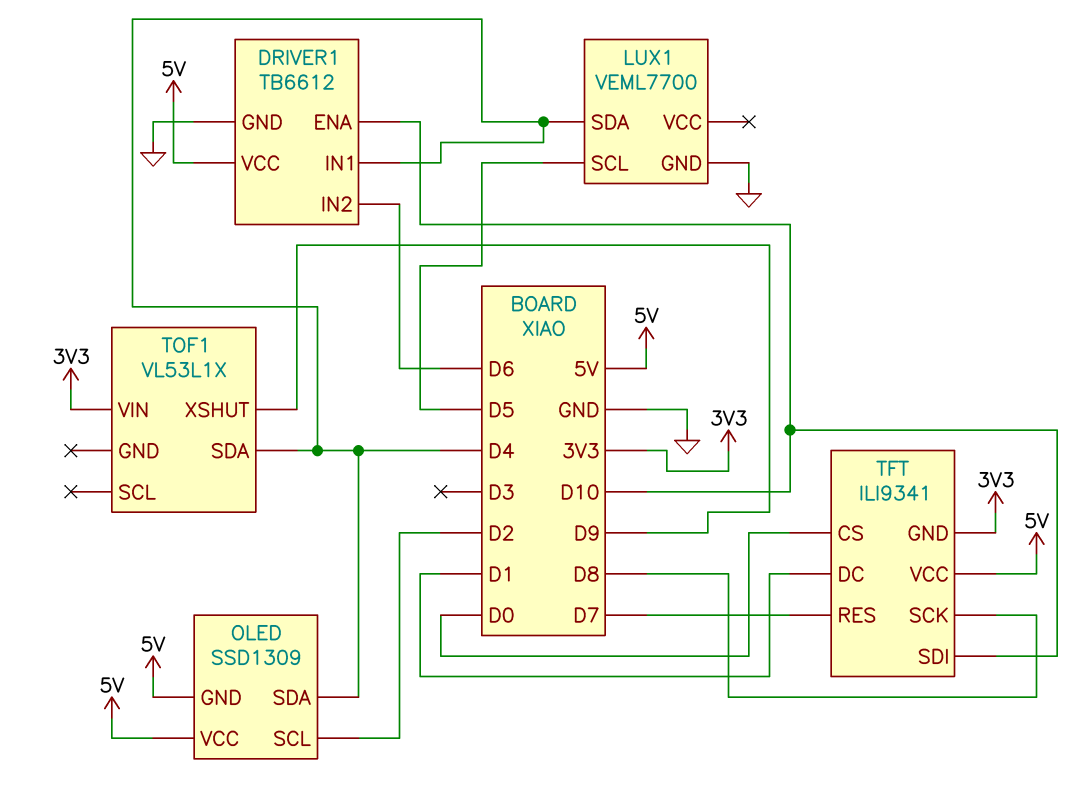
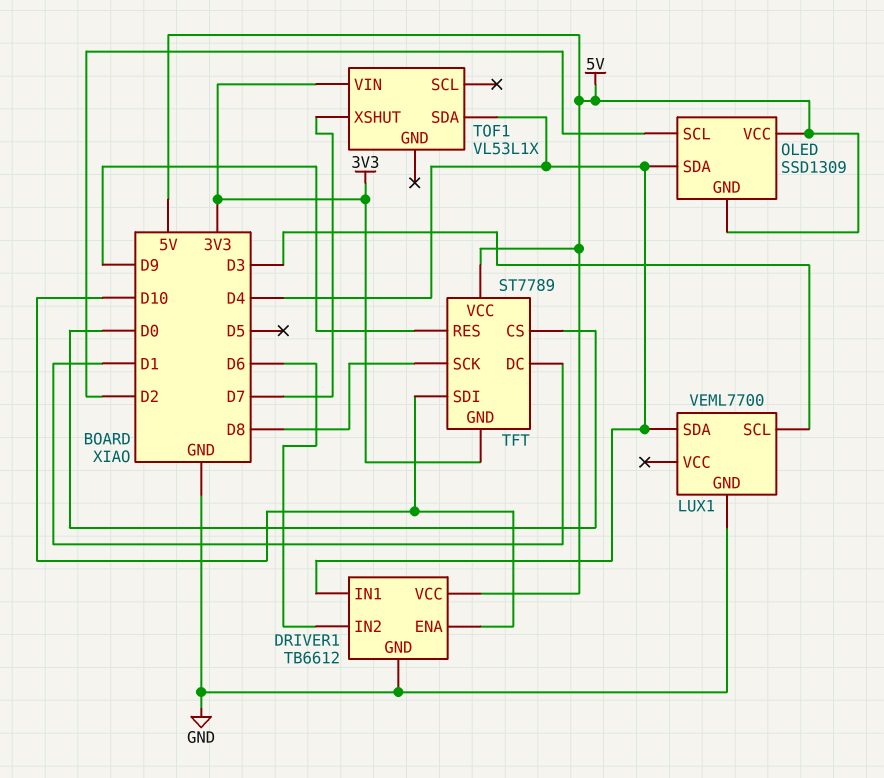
LUX1 pin SCL: D5 -> D3
TFT: ILI9341 -> ST7789
TFT pin RES: D7 -> D9
TOF1 pin XSHUT: D9 -> D7

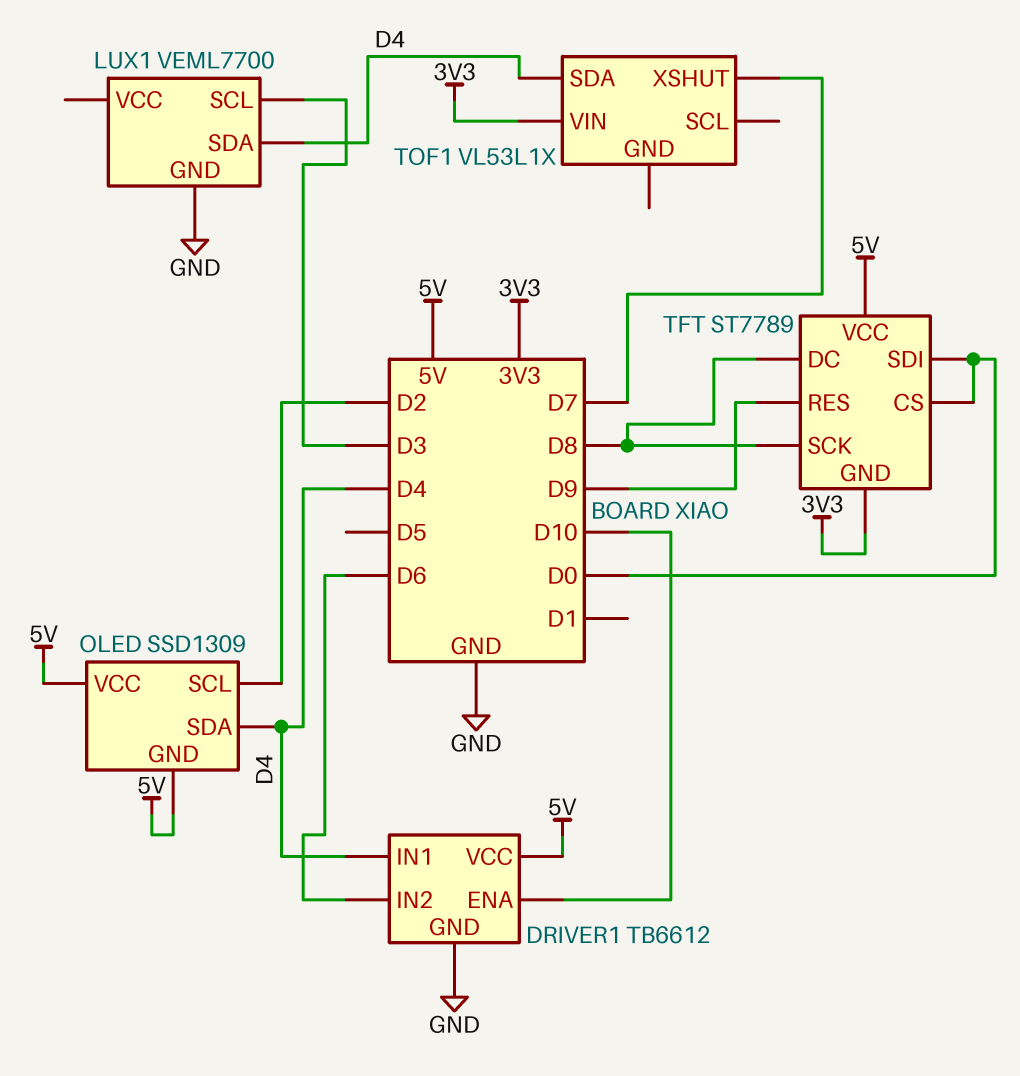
TFT pin DC: D1 -> D8
TFT pin SDI: D10 -> D0

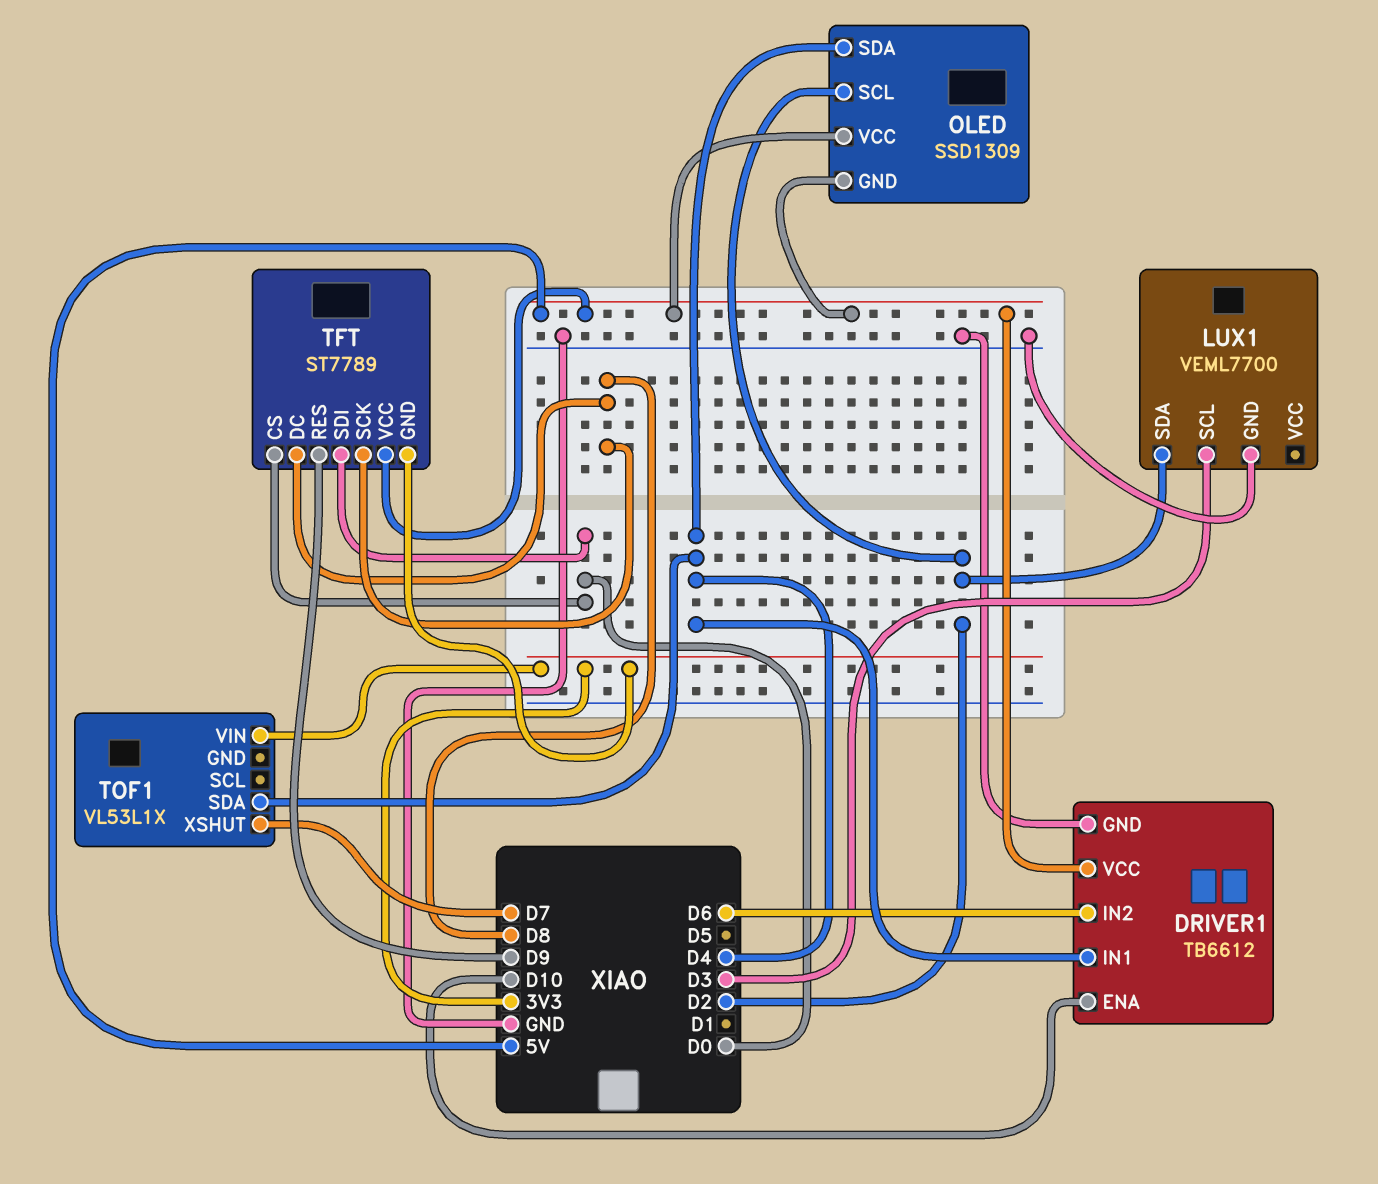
LUX1 pin SDA: D4 -> D2

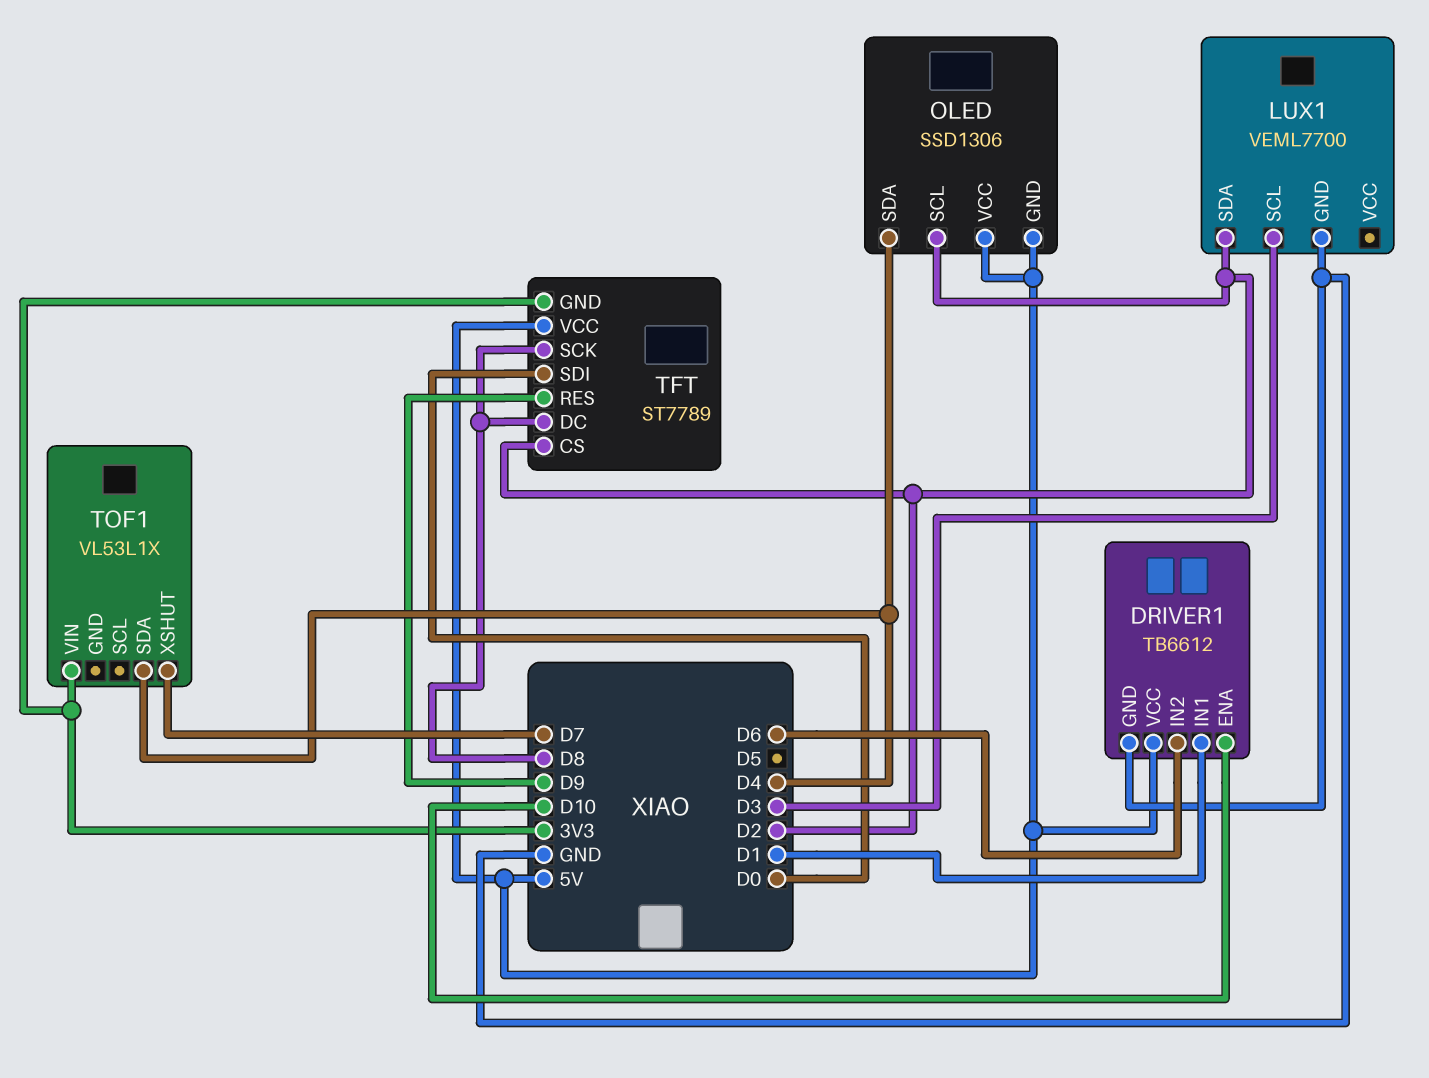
DRIVER1 pin IN1: D4 -> D1
OLED: SSD1309 -> SSD1306
TFT pin CS: D0 -> D2

